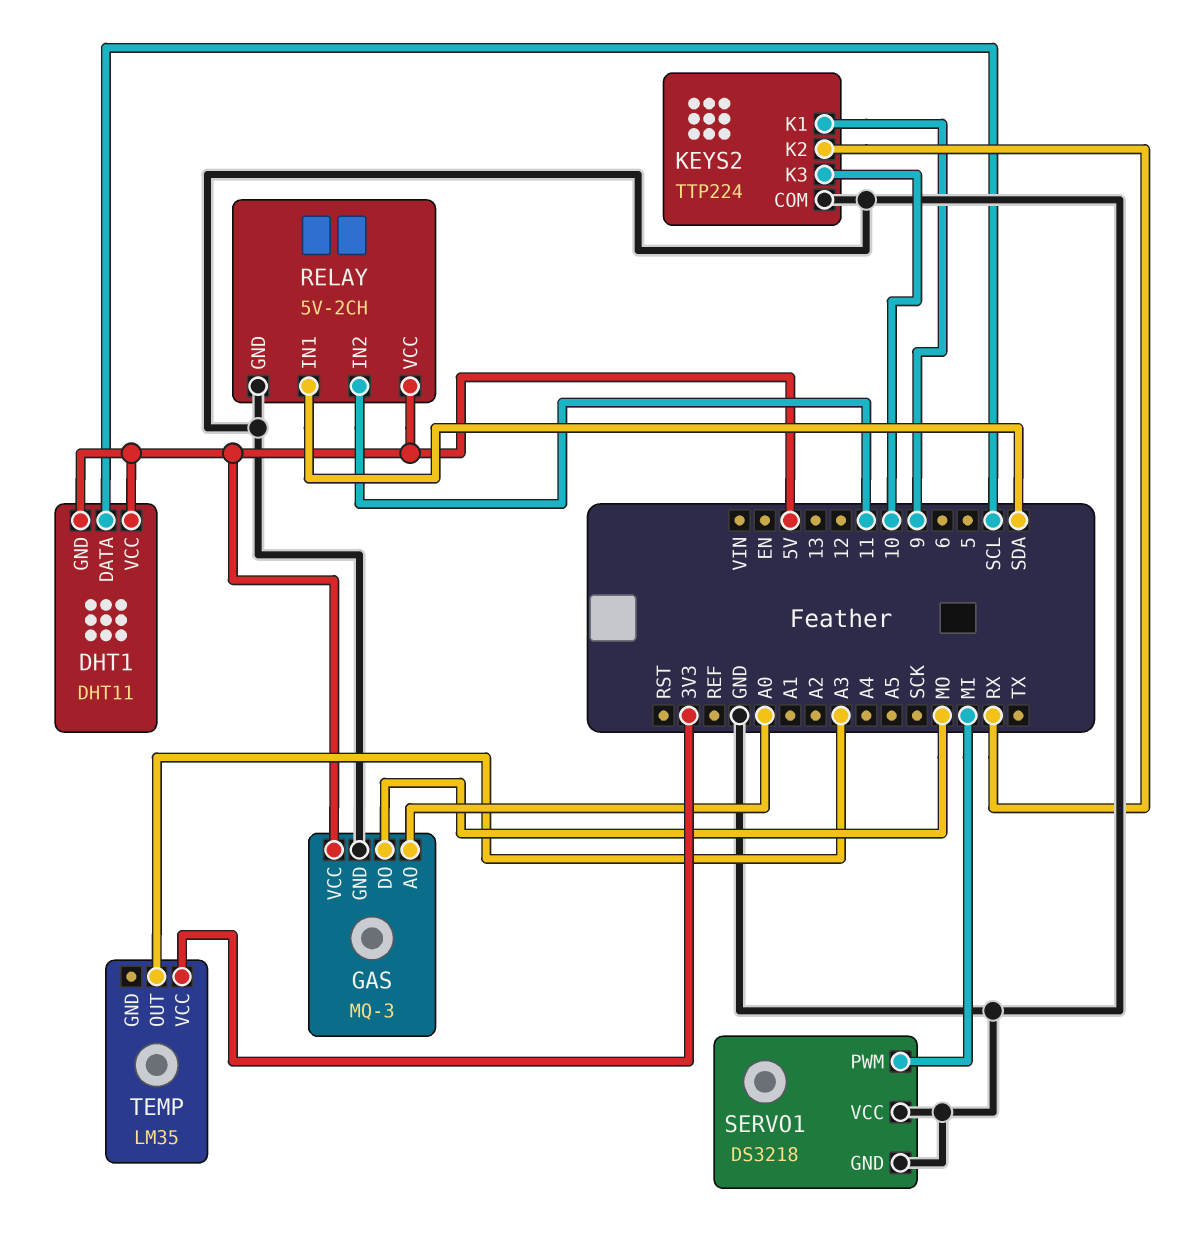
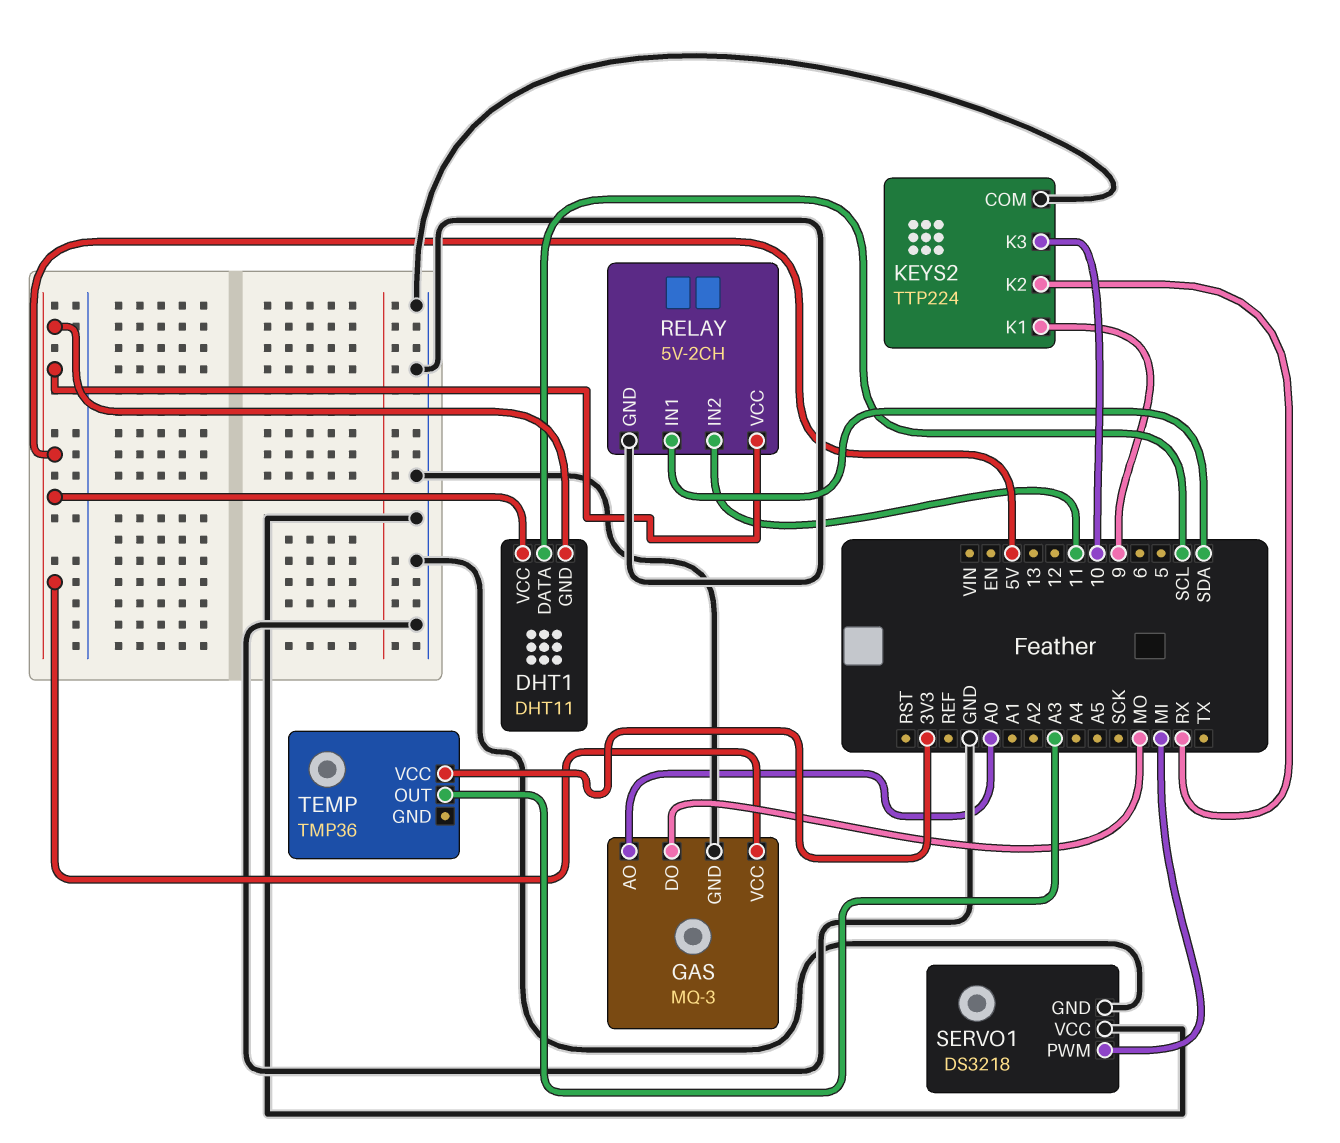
TEMP: LM35 -> TMP36

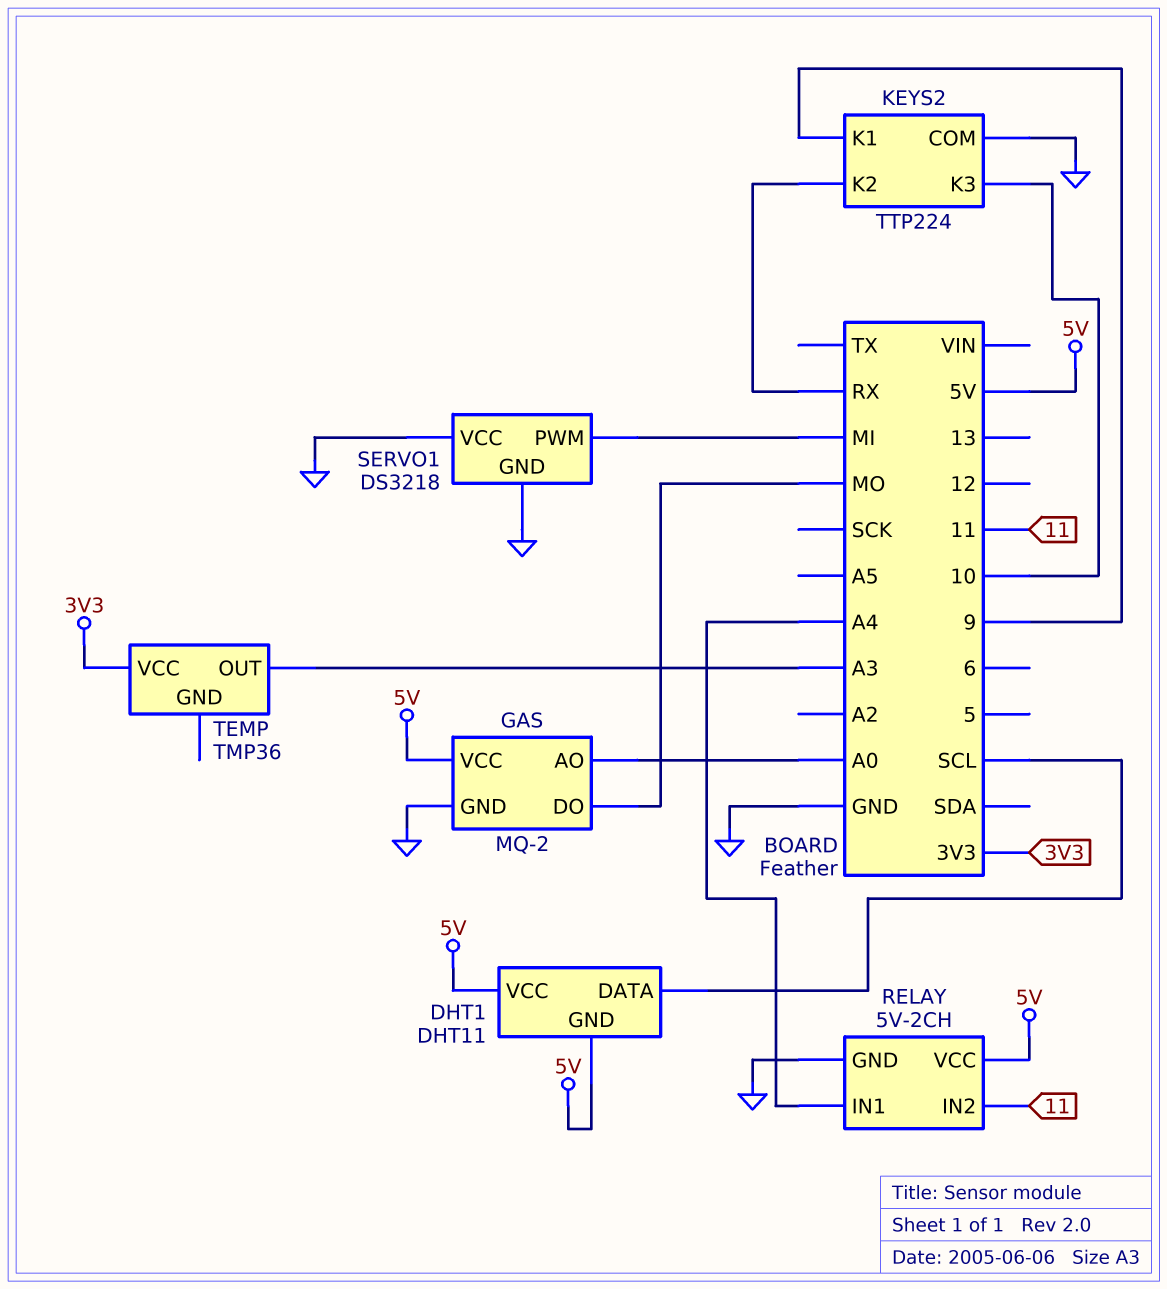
GAS: MQ-3 -> MQ-2
RELAY pin IN1: SDA -> A4

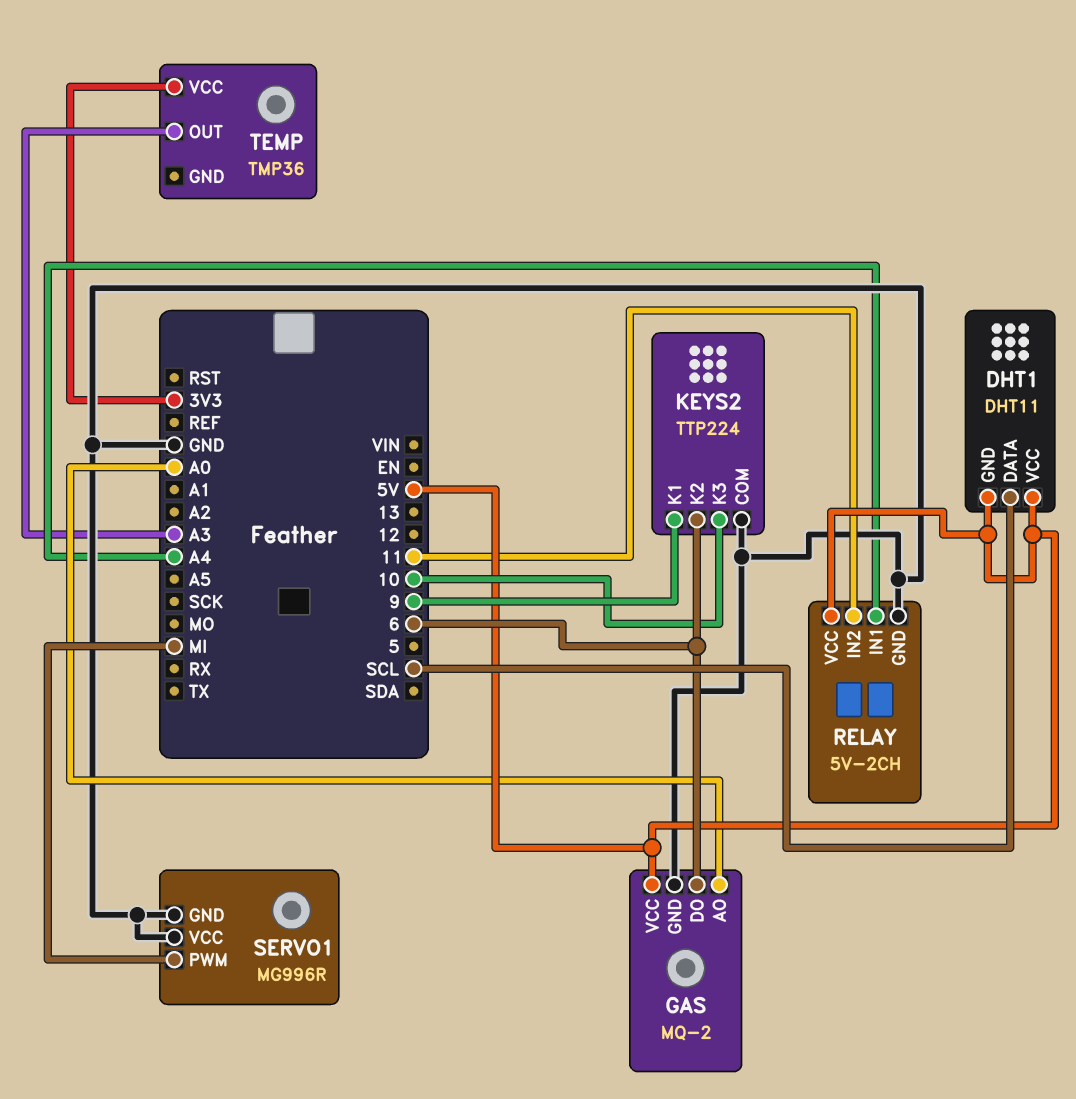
GAS pin DO: MO -> 6
KEYS2 pin K2: RX -> 6
SERVO1: DS3218 -> MG996R

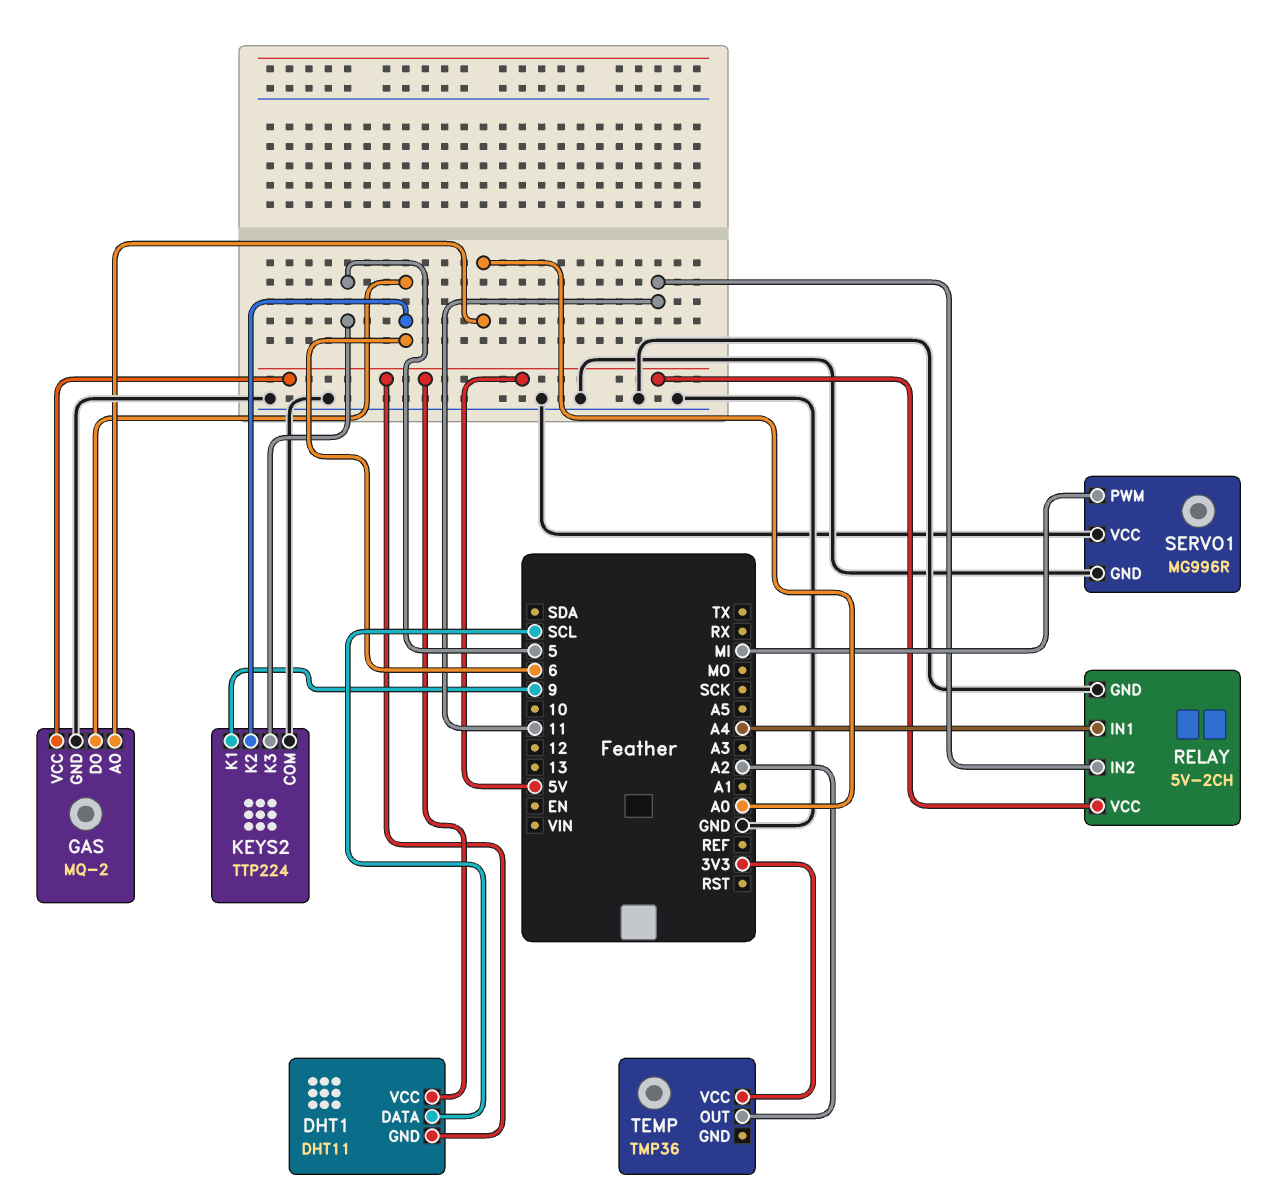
KEYS2 pin K3: 10 -> 5
TEMP pin OUT: A3 -> A2

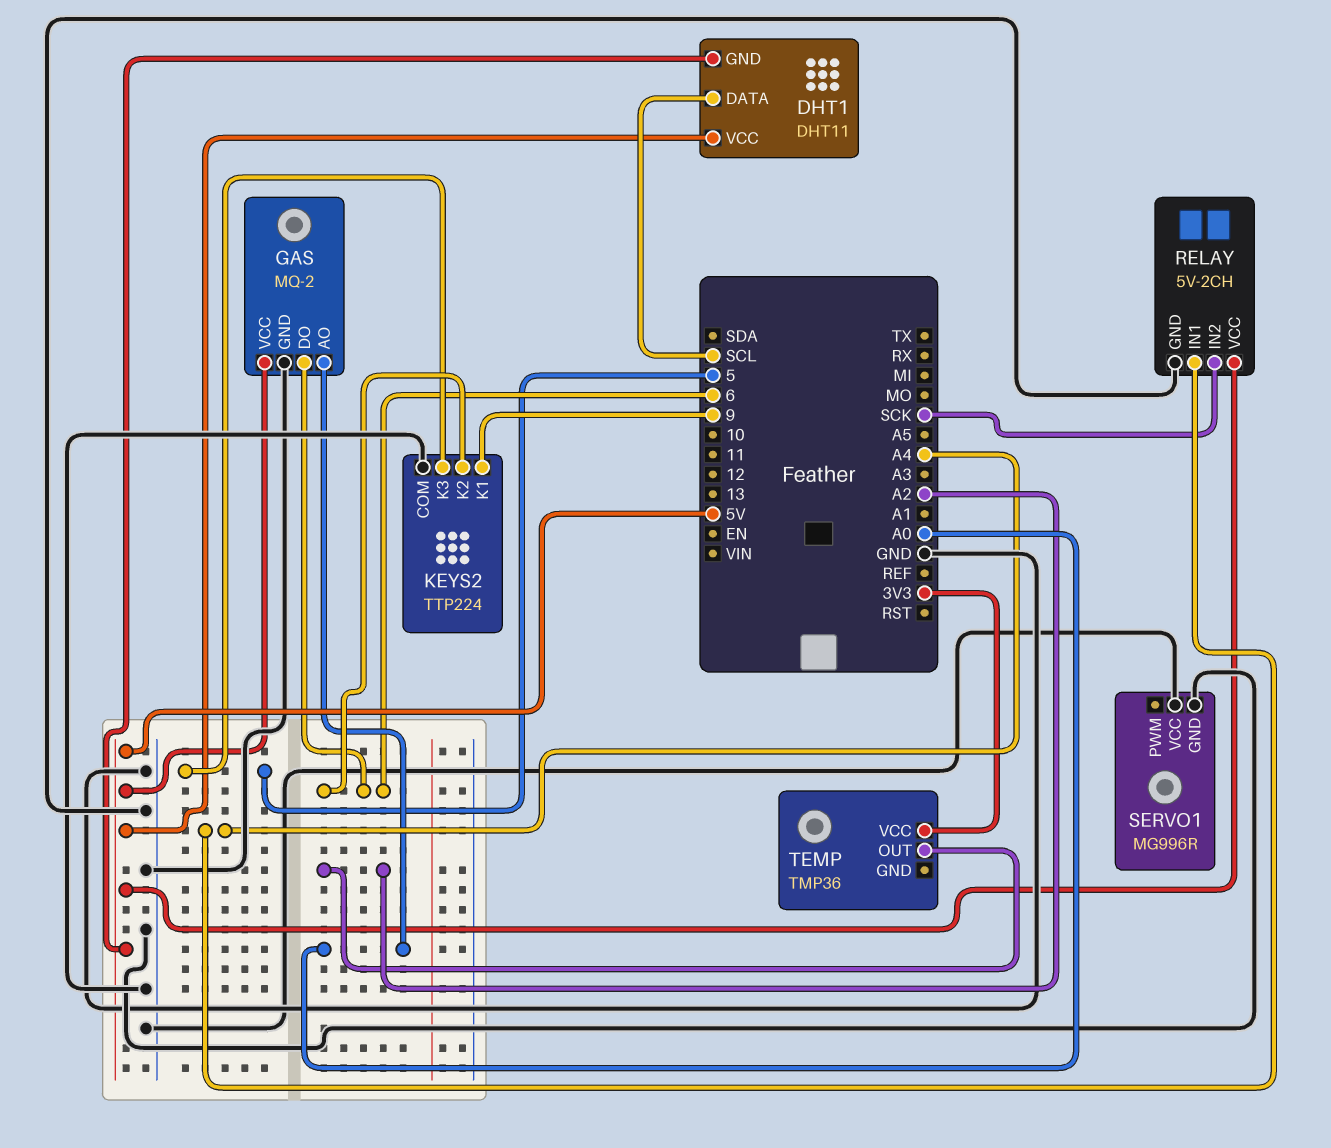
RELAY pin IN2: 11 -> SCK
SERVO1 pin PWM: MI -> none

